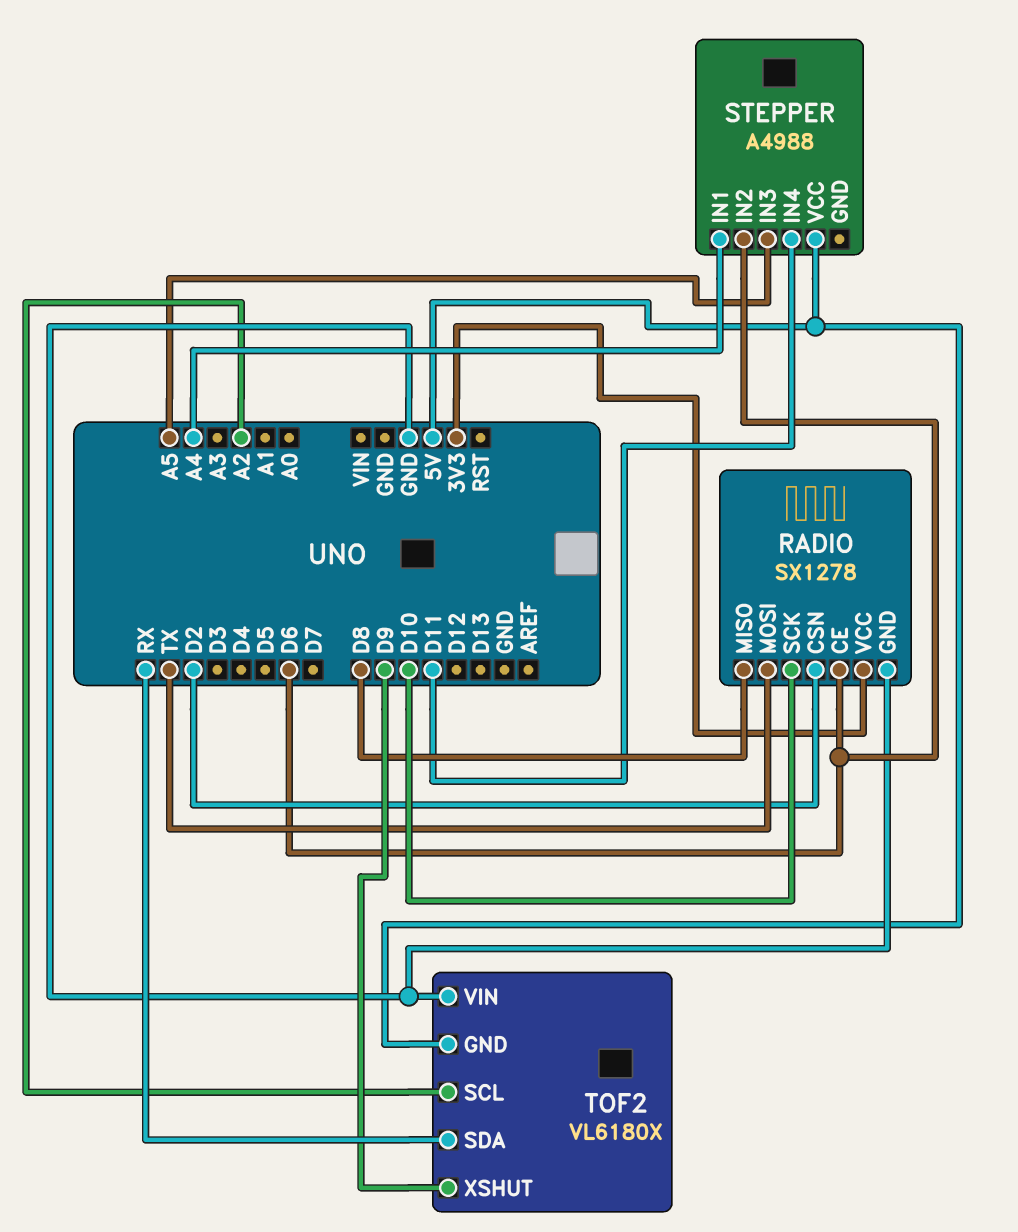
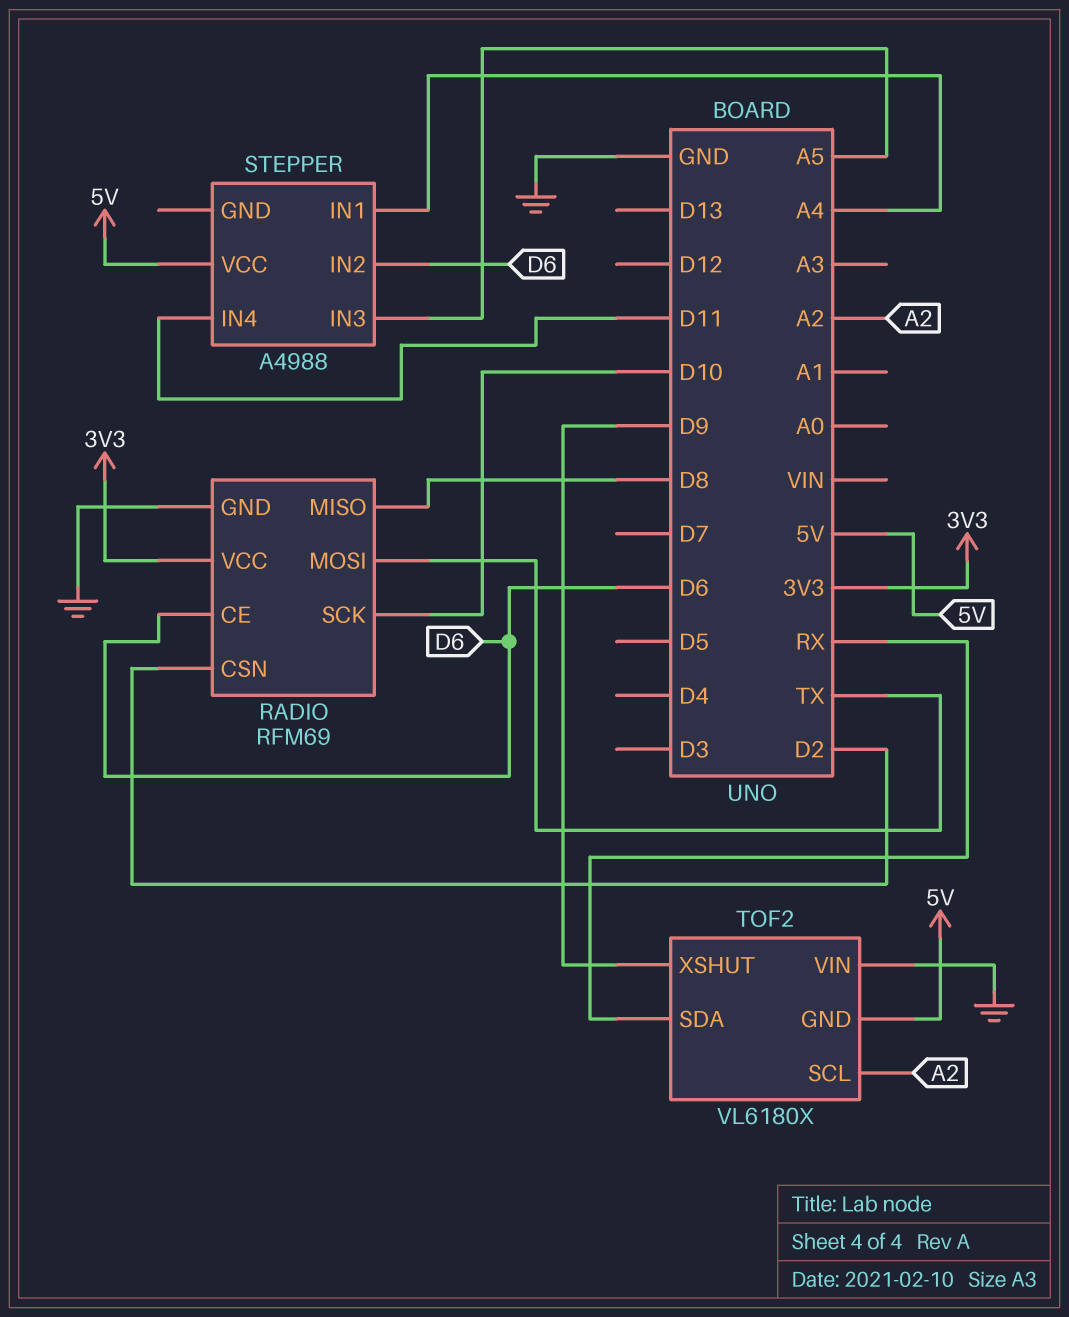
RADIO: SX1278 -> RFM69

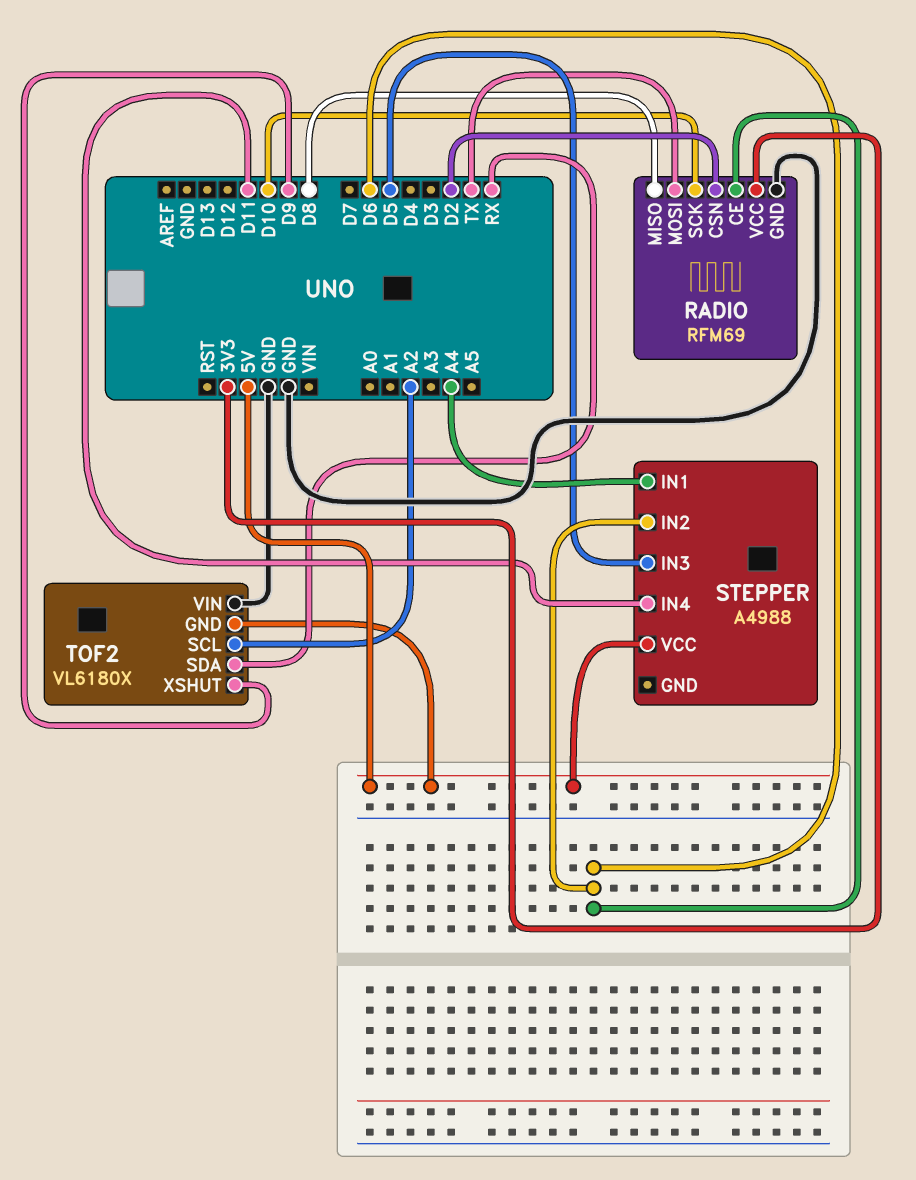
STEPPER pin IN3: A5 -> D5

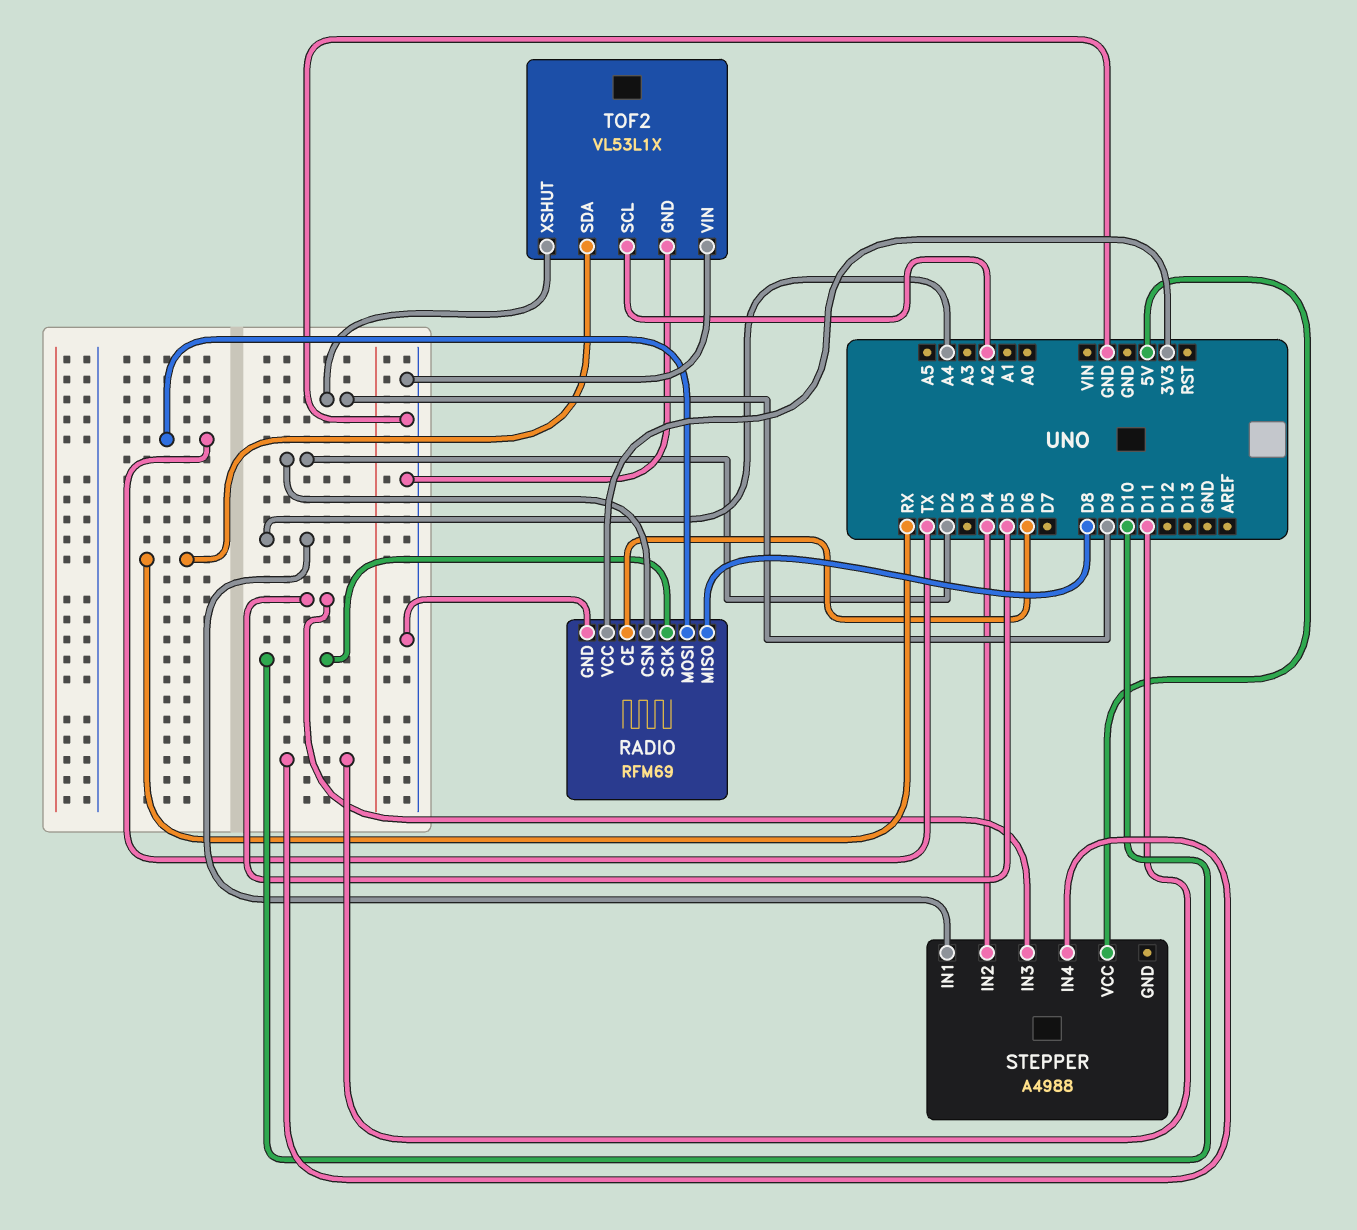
STEPPER pin IN2: D6 -> D4
TOF2: VL6180X -> VL53L1X
TOF2 pin GND: 5V -> GND

